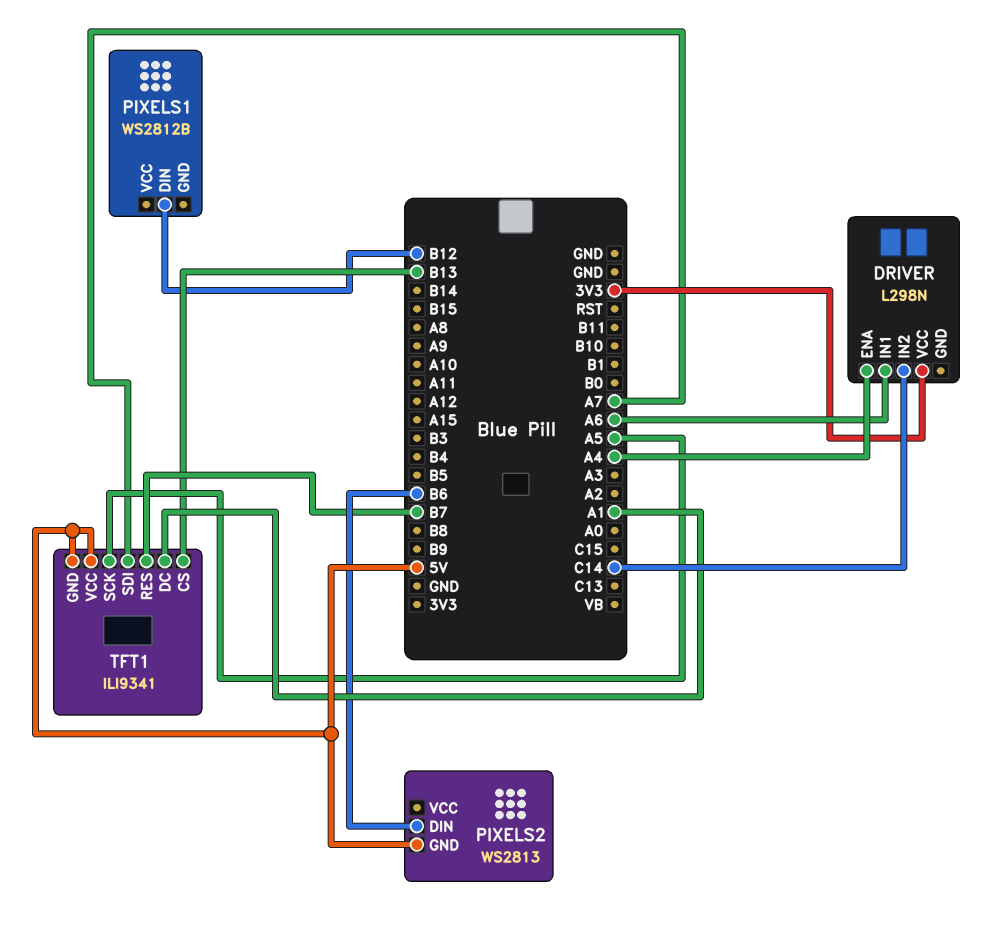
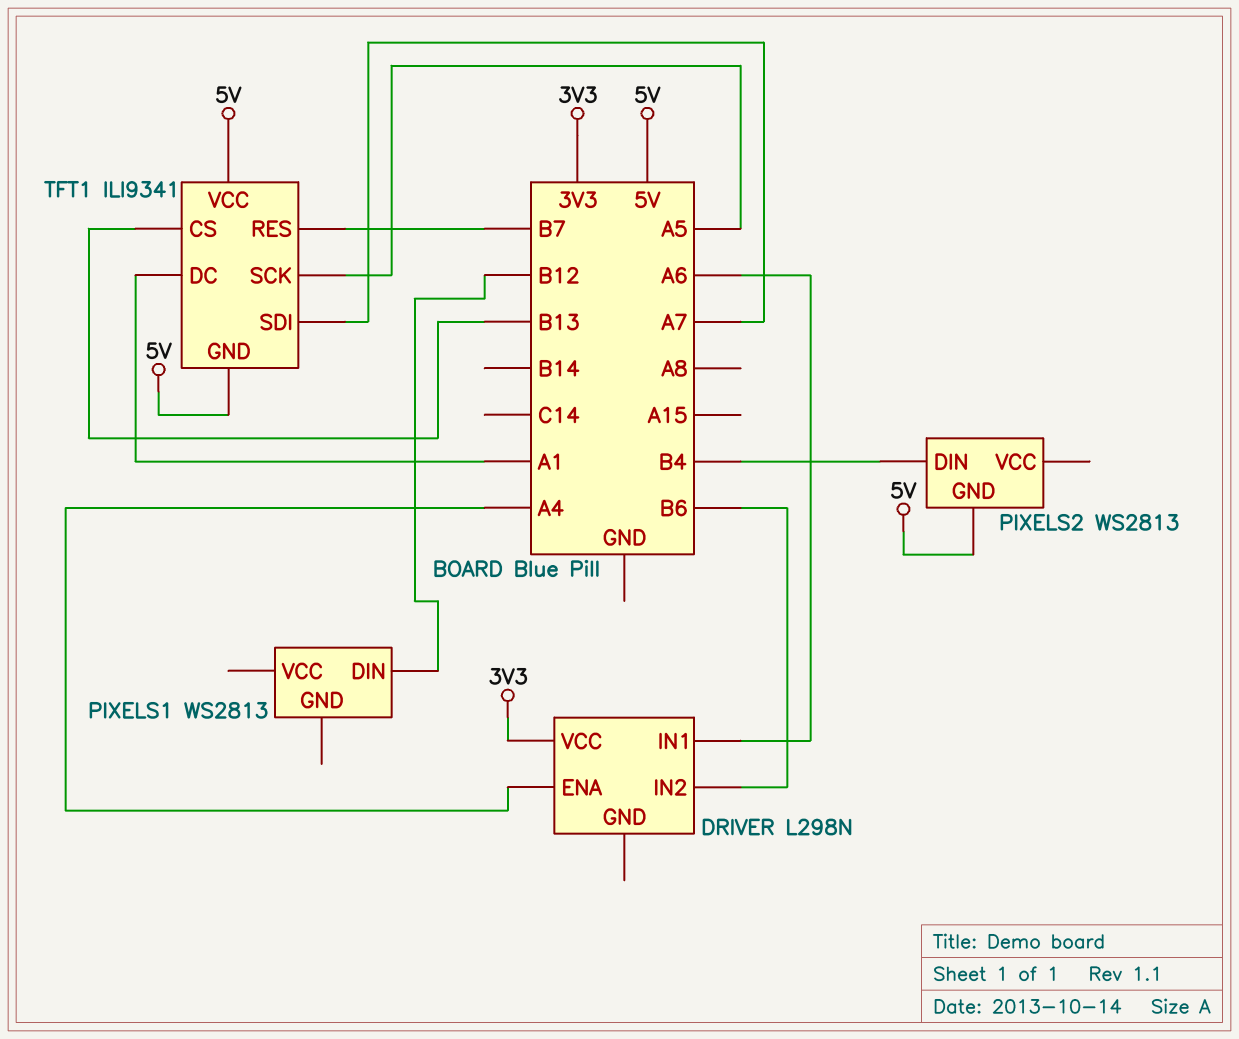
DRIVER pin IN2: C14 -> B6
PIXELS1: WS2812B -> WS2813
PIXELS2 pin DIN: B6 -> B4

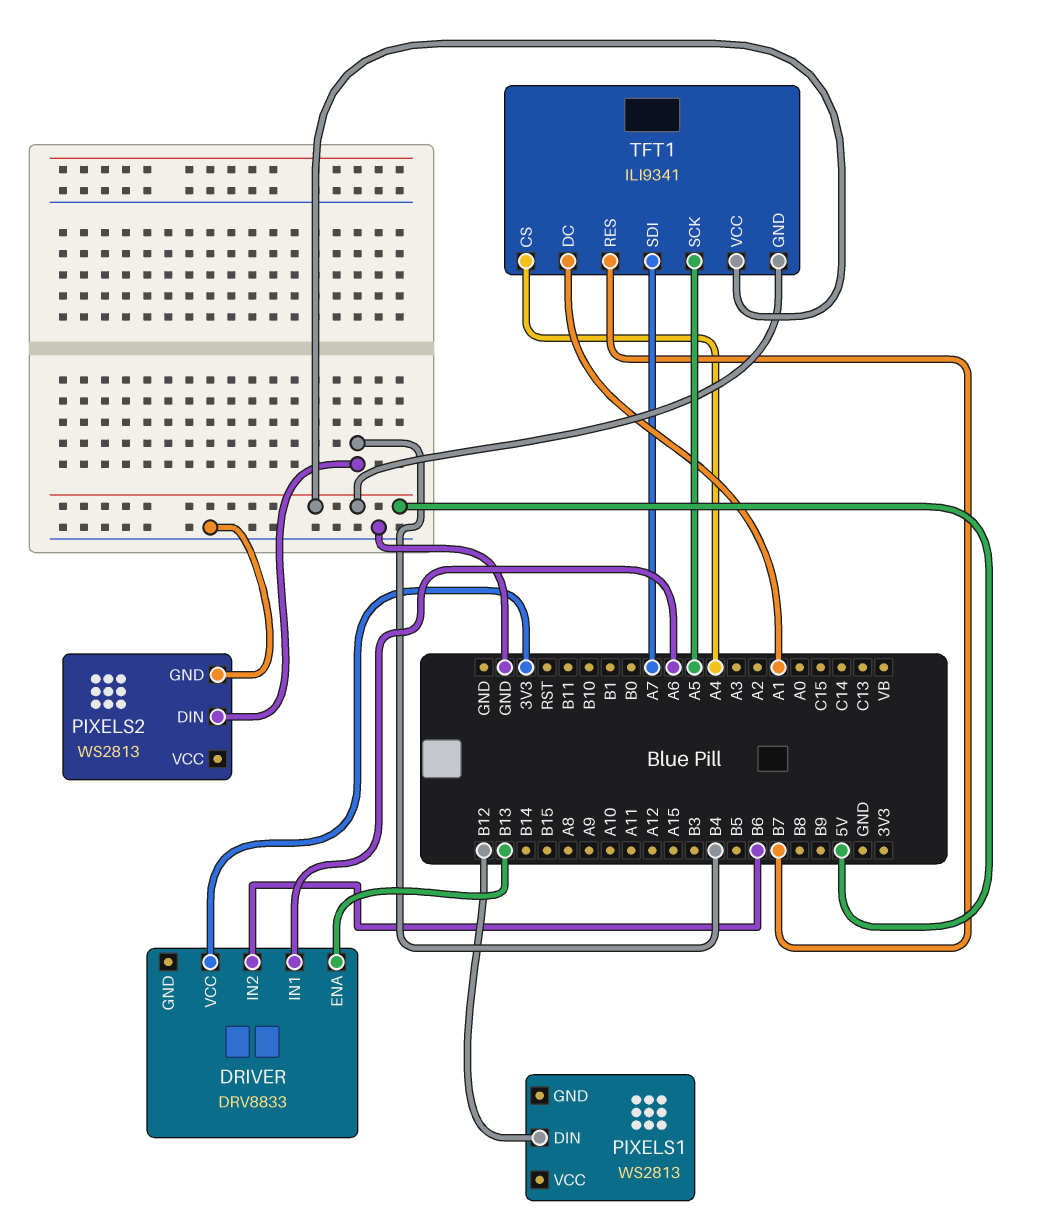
DRIVER: L298N -> DRV8833
DRIVER pin ENA: A4 -> B13
PIXELS2 pin GND: 5V -> GND
TFT1 pin CS: B13 -> A4

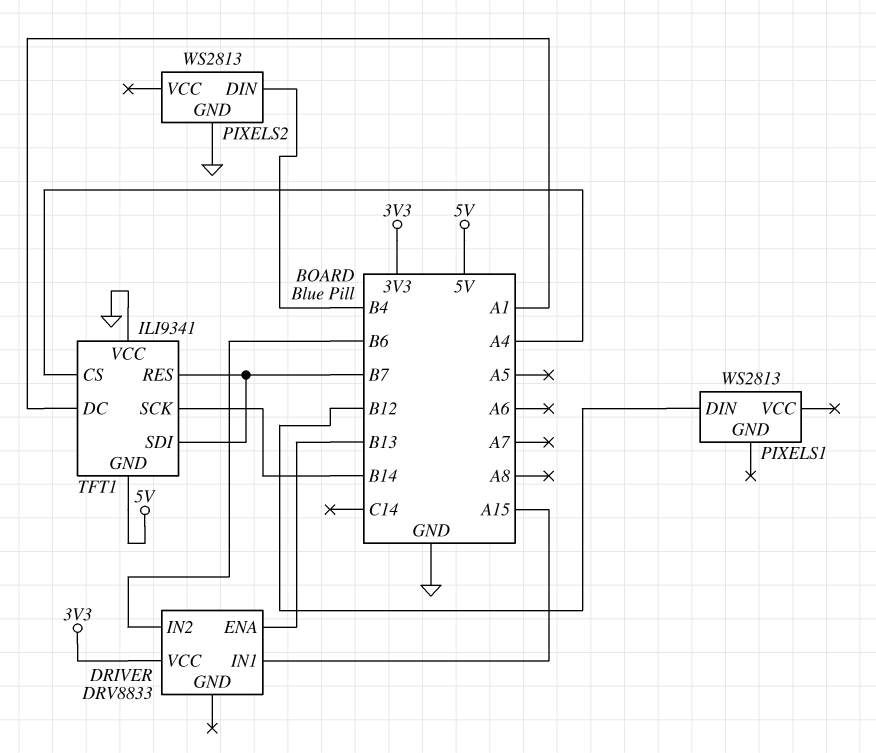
DRIVER pin IN1: A6 -> A15
TFT1 pin SCK: A5 -> B14
TFT1 pin SDI: A7 -> B7
TFT1 pin VCC: 5V -> GND

